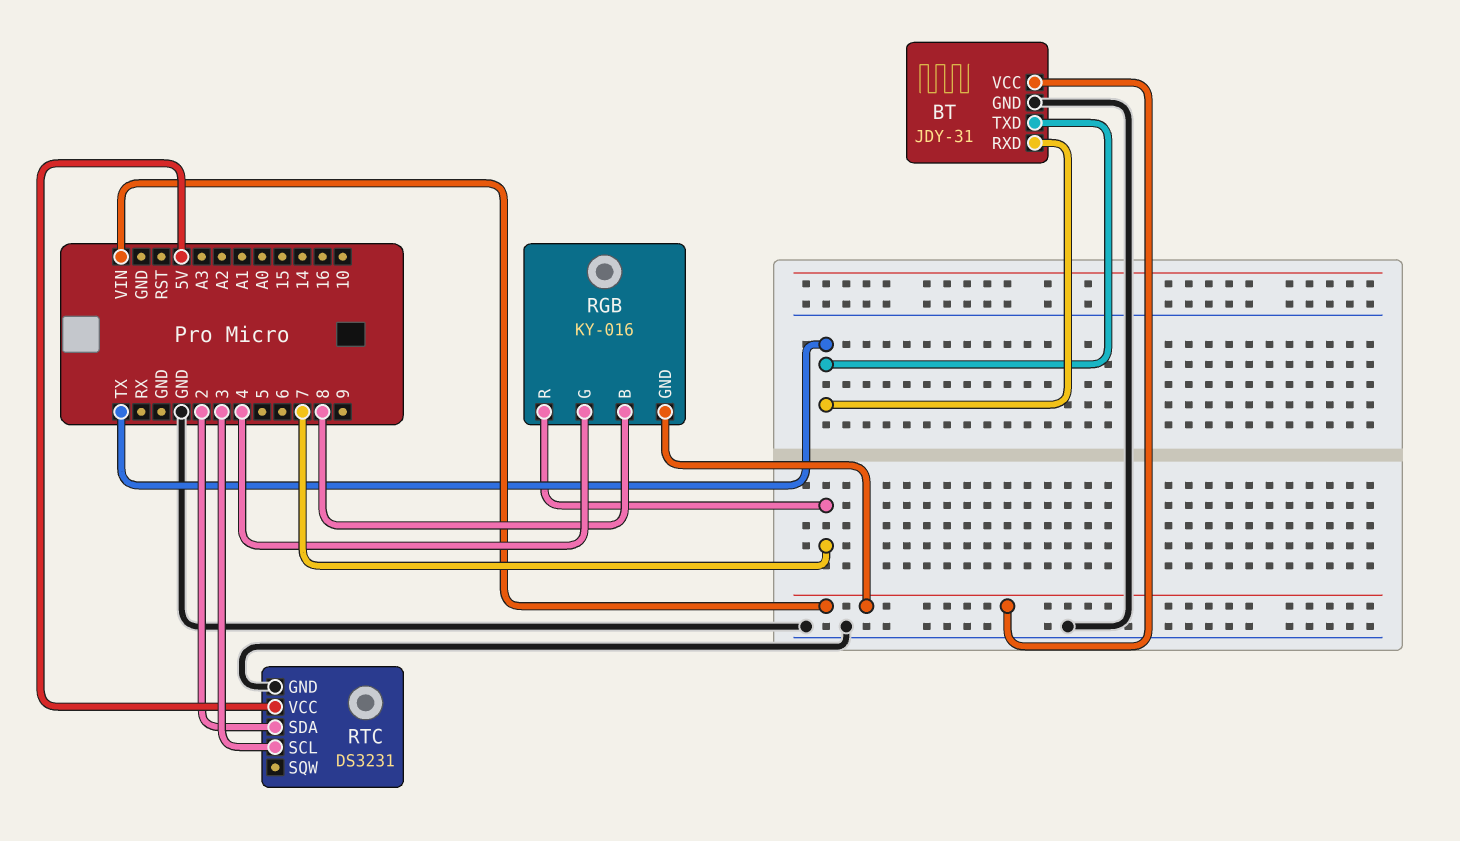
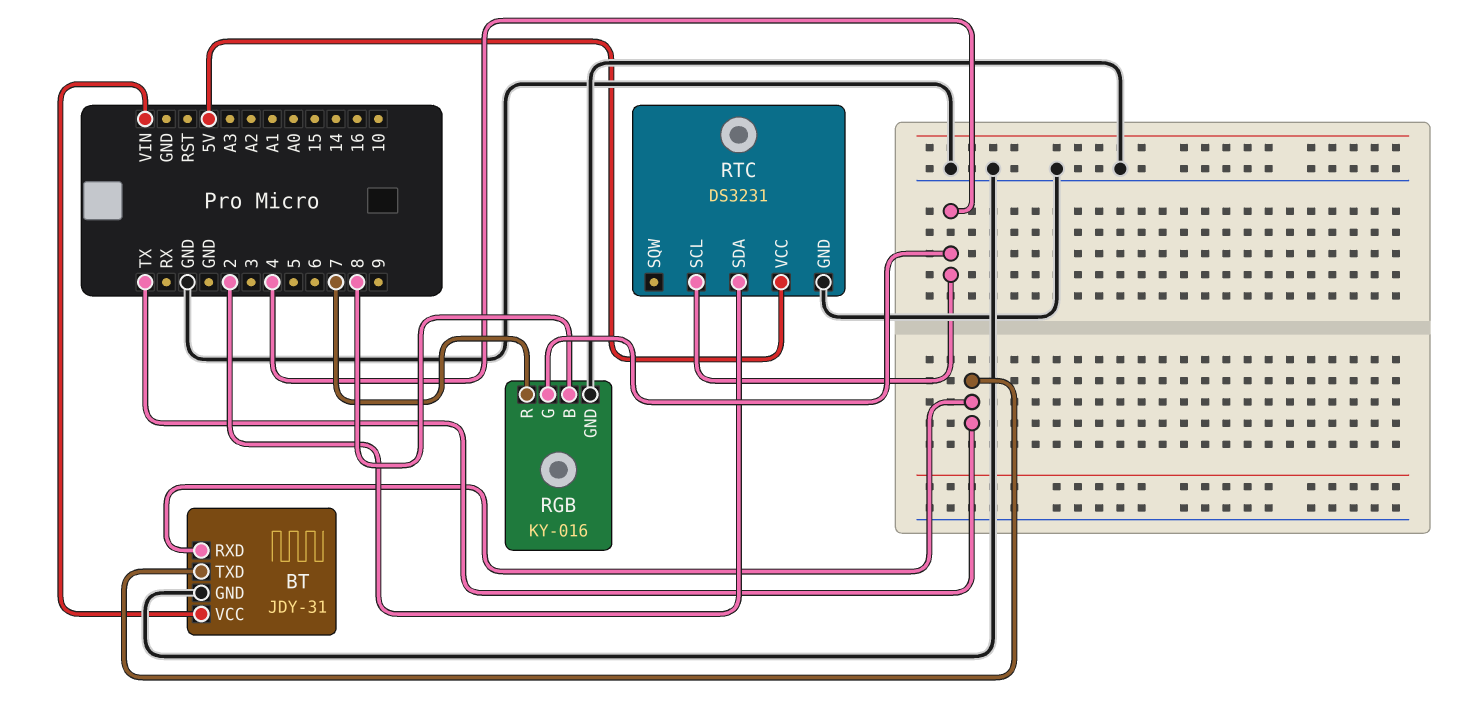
RGB pin GND: VIN -> GND
RTC pin SCL: 3 -> 4

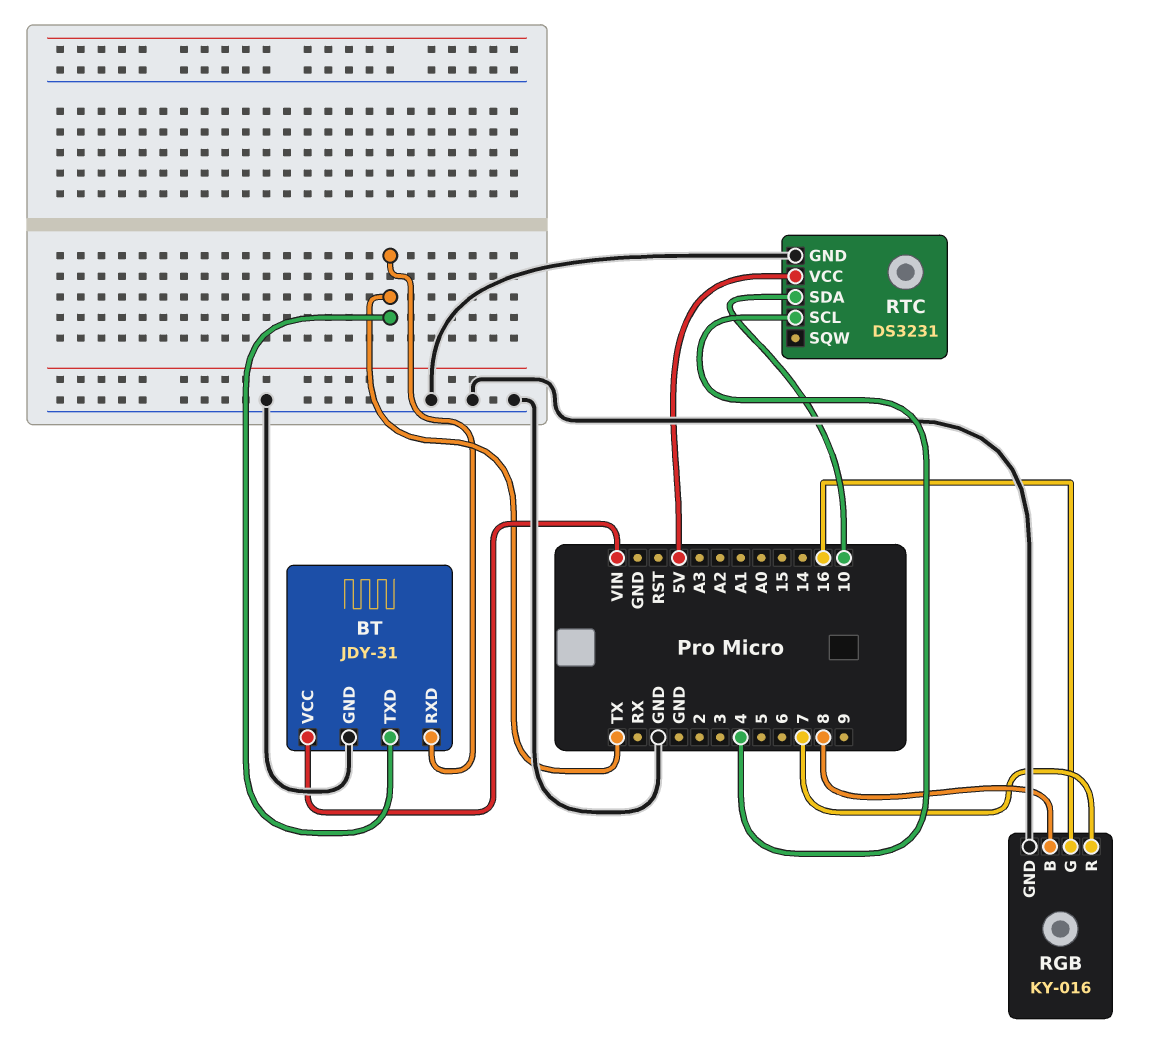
RGB pin G: 4 -> 16
RTC pin SDA: 2 -> 10

